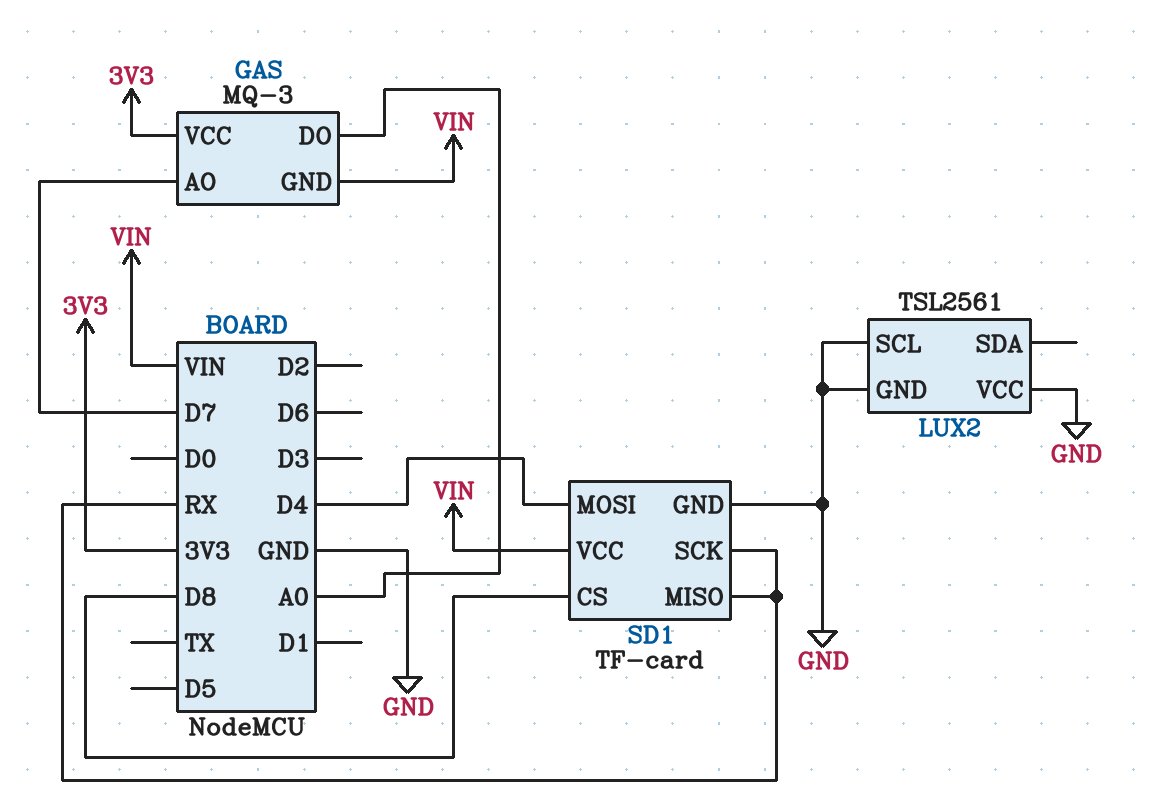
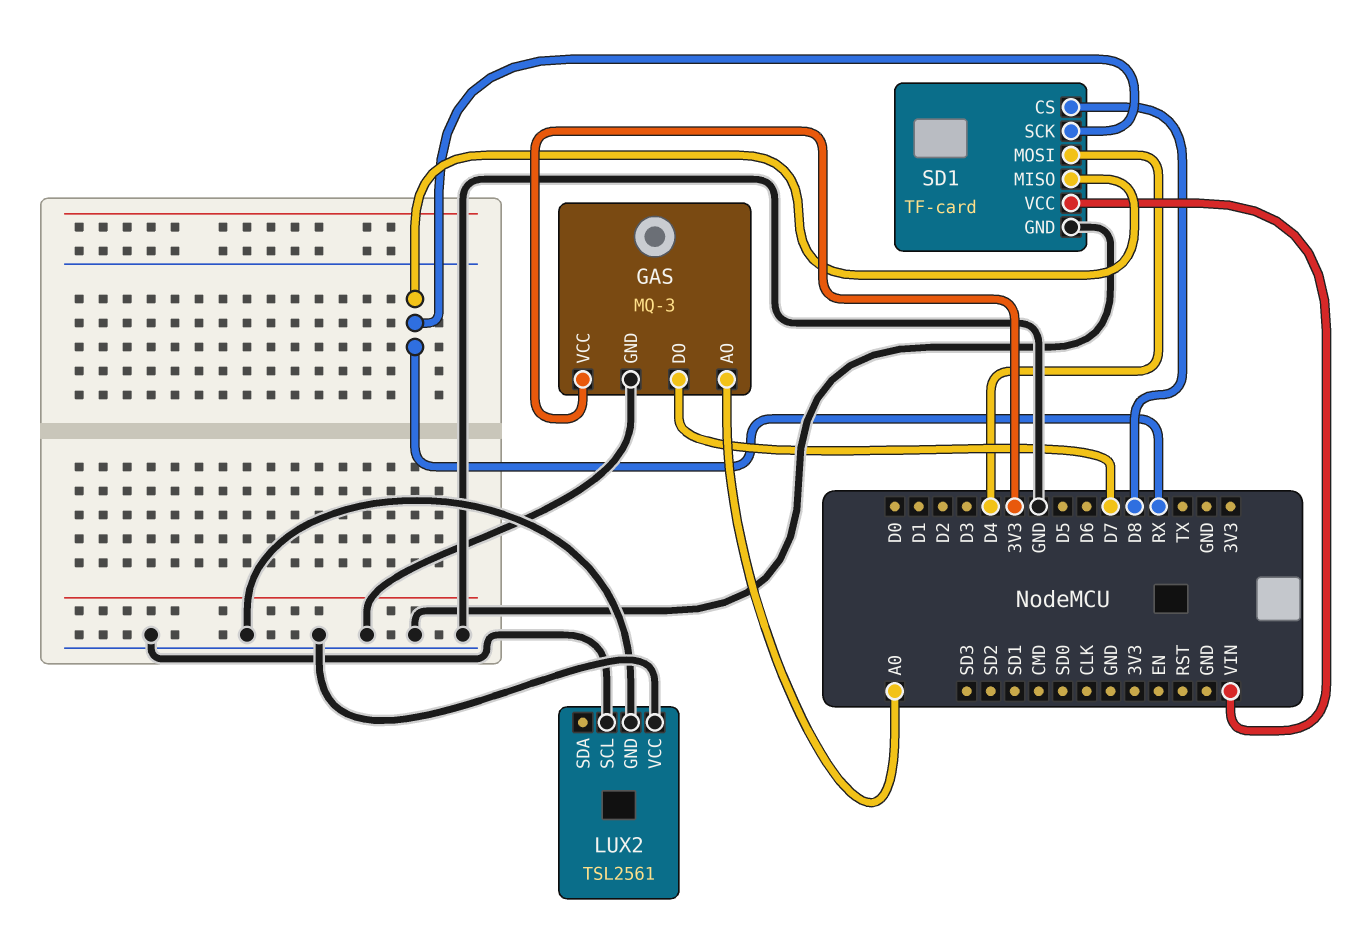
GAS pin AO: D7 -> A0
GAS pin DO: A0 -> D7
GAS pin GND: VIN -> GND

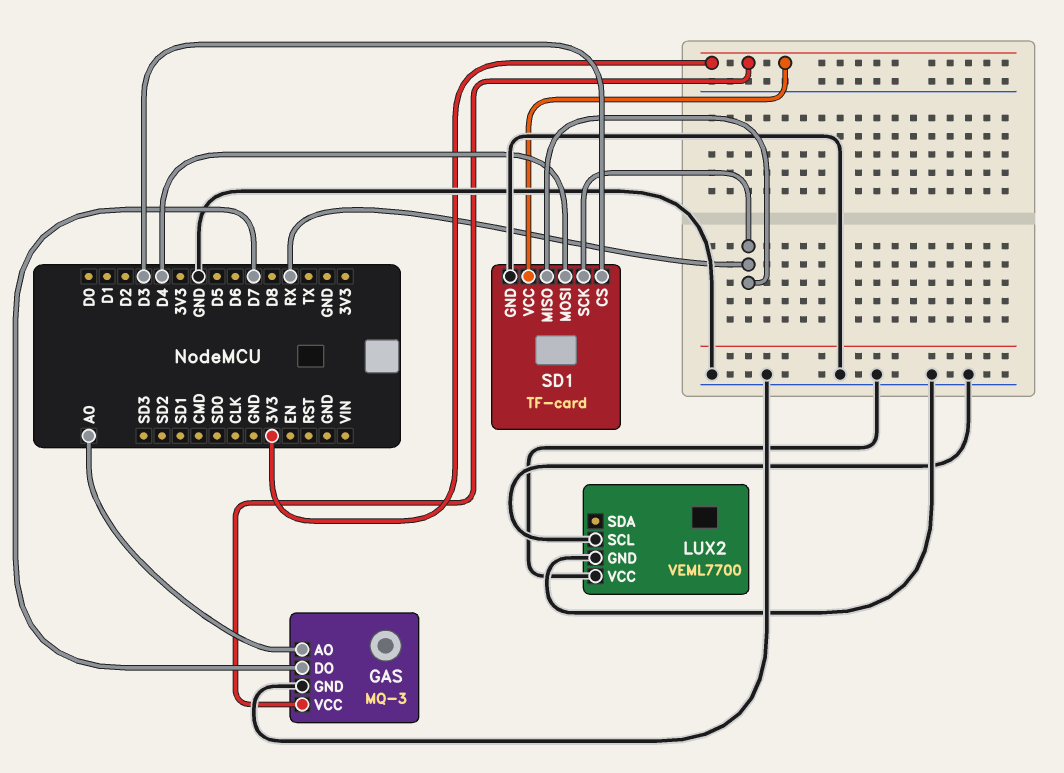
LUX2: TSL2561 -> VEML7700
SD1 pin CS: D8 -> D3
SD1 pin VCC: VIN -> 3V3

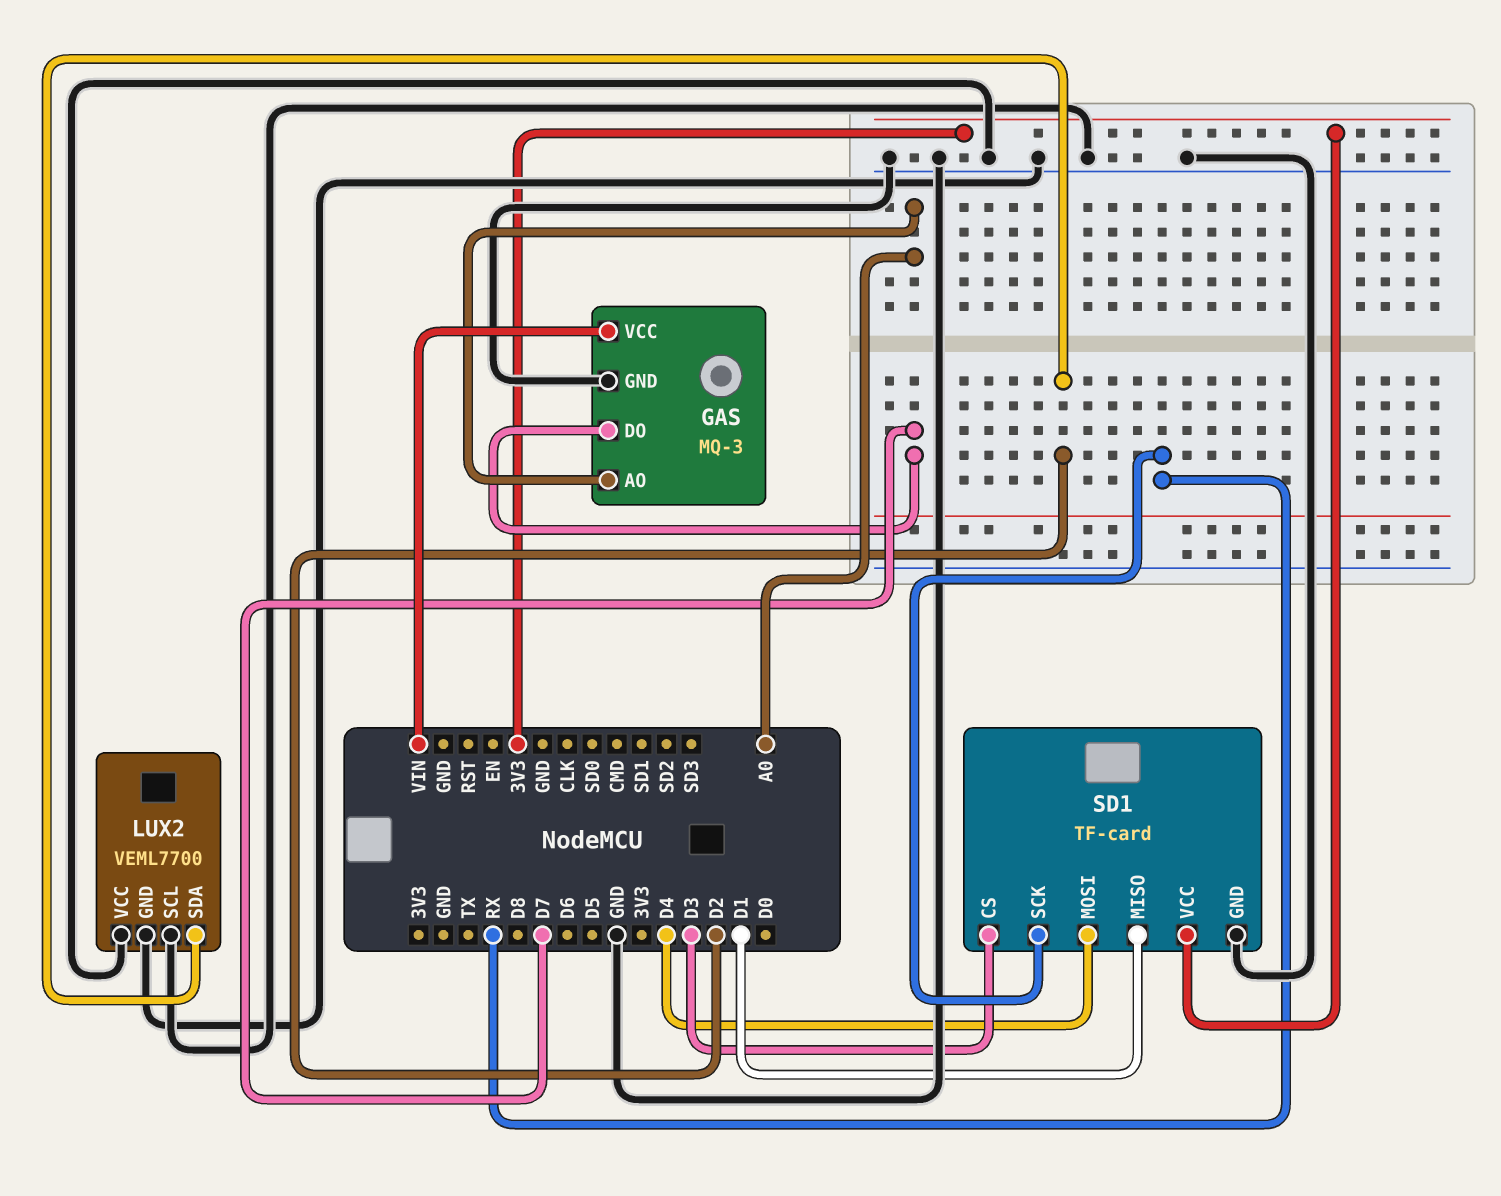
GAS pin VCC: 3V3 -> VIN
LUX2 pin SDA: none -> D2
SD1 pin MISO: RX -> D1

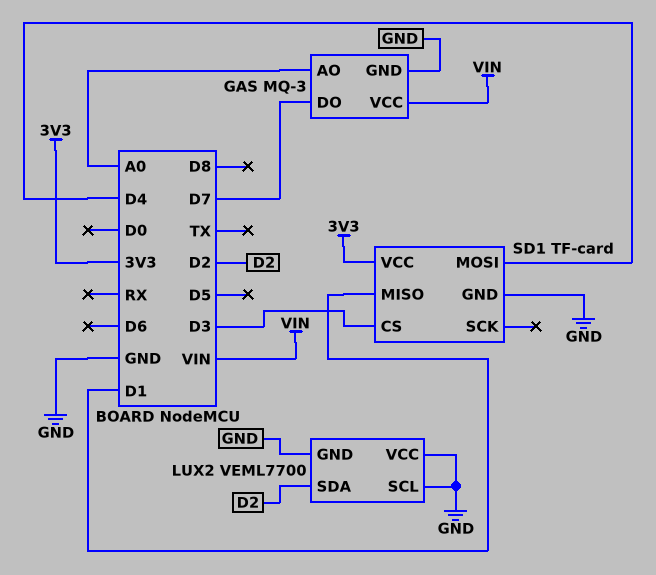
SD1 pin SCK: RX -> none

